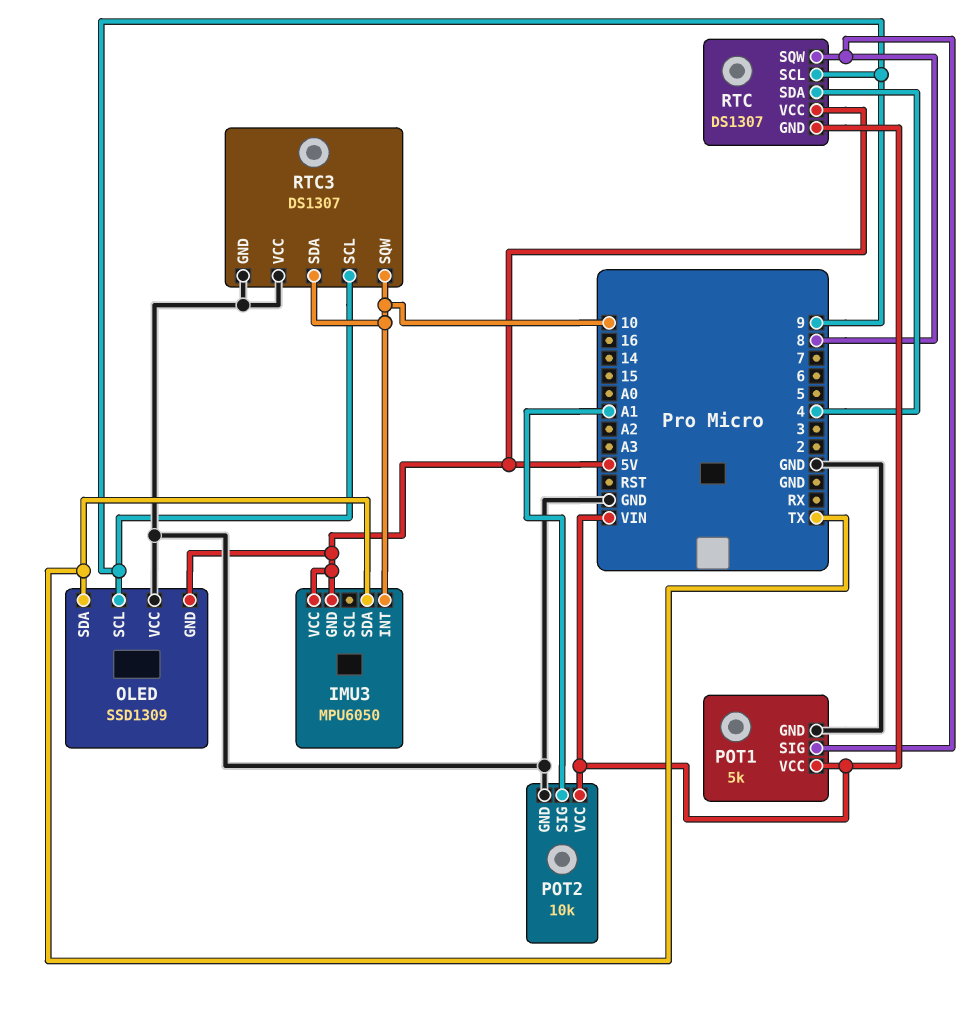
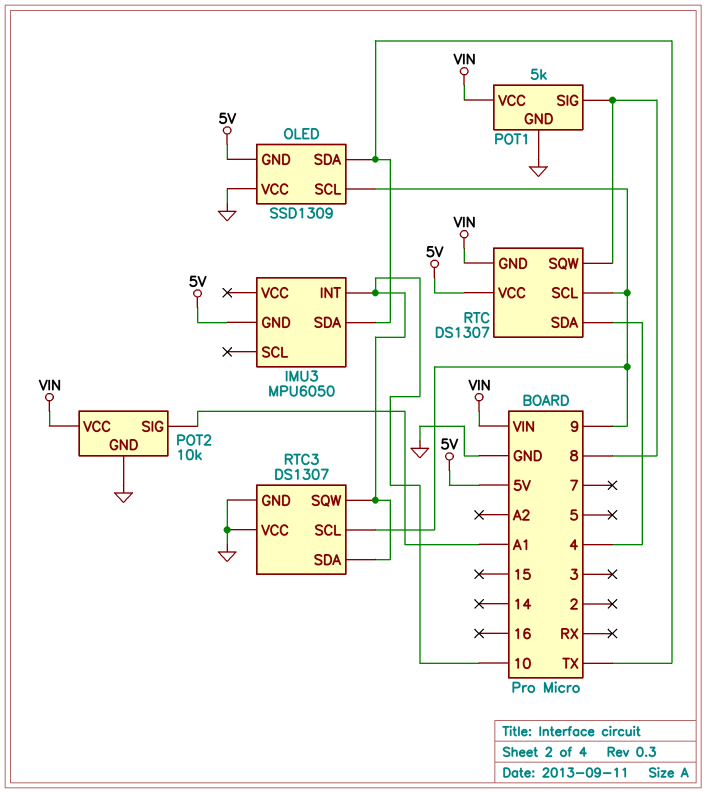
IMU3 pin VCC: 5V -> none

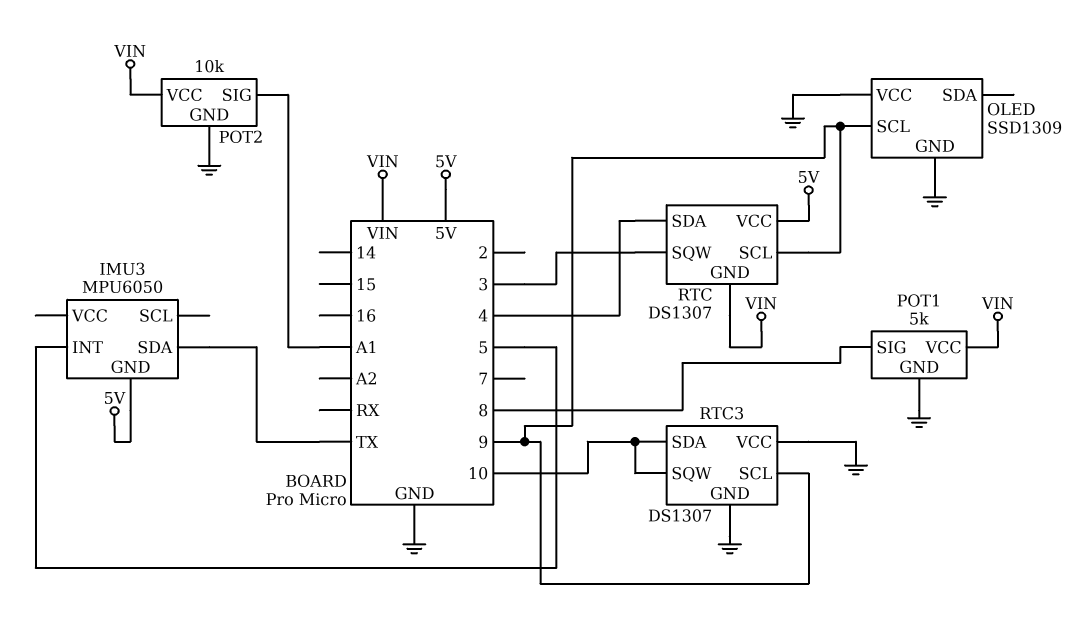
IMU3 pin INT: 10 -> 5
OLED pin GND: 5V -> GND
OLED pin SDA: TX -> none
RTC pin SQW: 8 -> 3

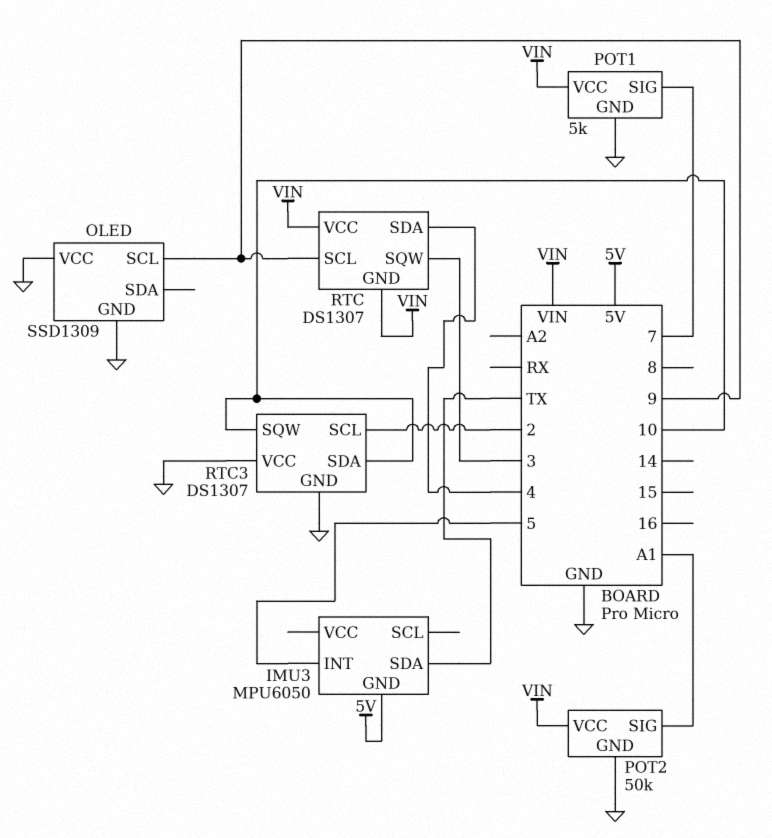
POT1 pin SIG: 8 -> 7
POT2: 10k -> 50k
RTC pin VCC: 5V -> VIN
RTC3 pin SCL: 9 -> 2

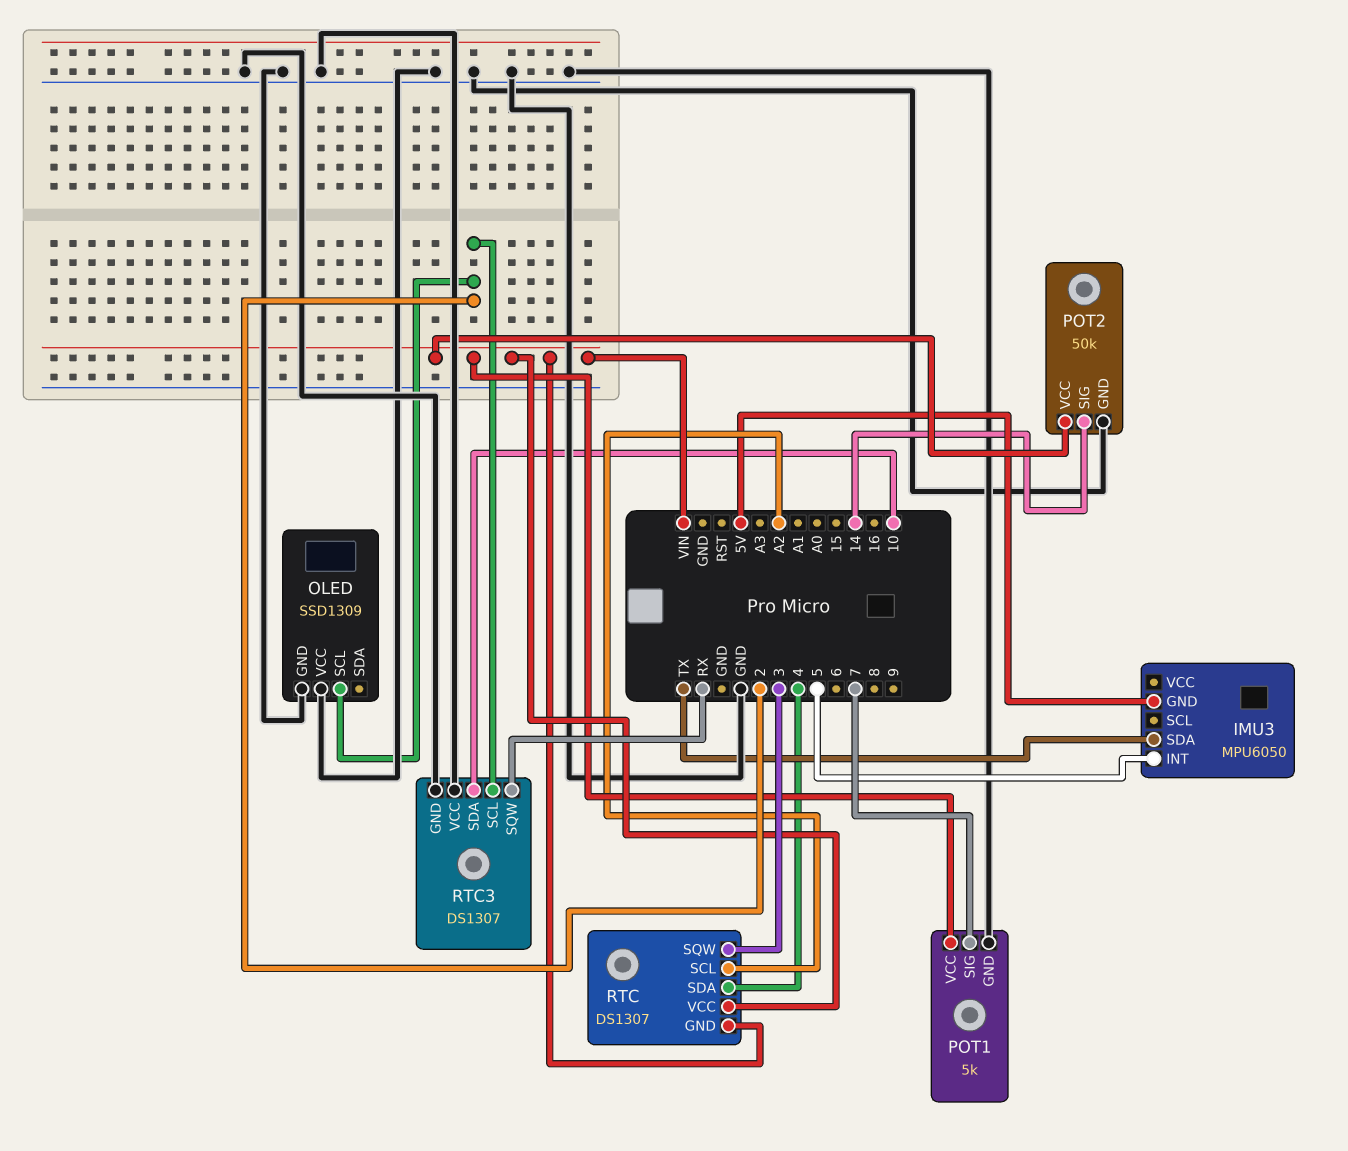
OLED pin SCL: 9 -> 2
POT2 pin SIG: A1 -> 14
RTC pin SCL: 9 -> A2
RTC3 pin SQW: 10 -> RX

